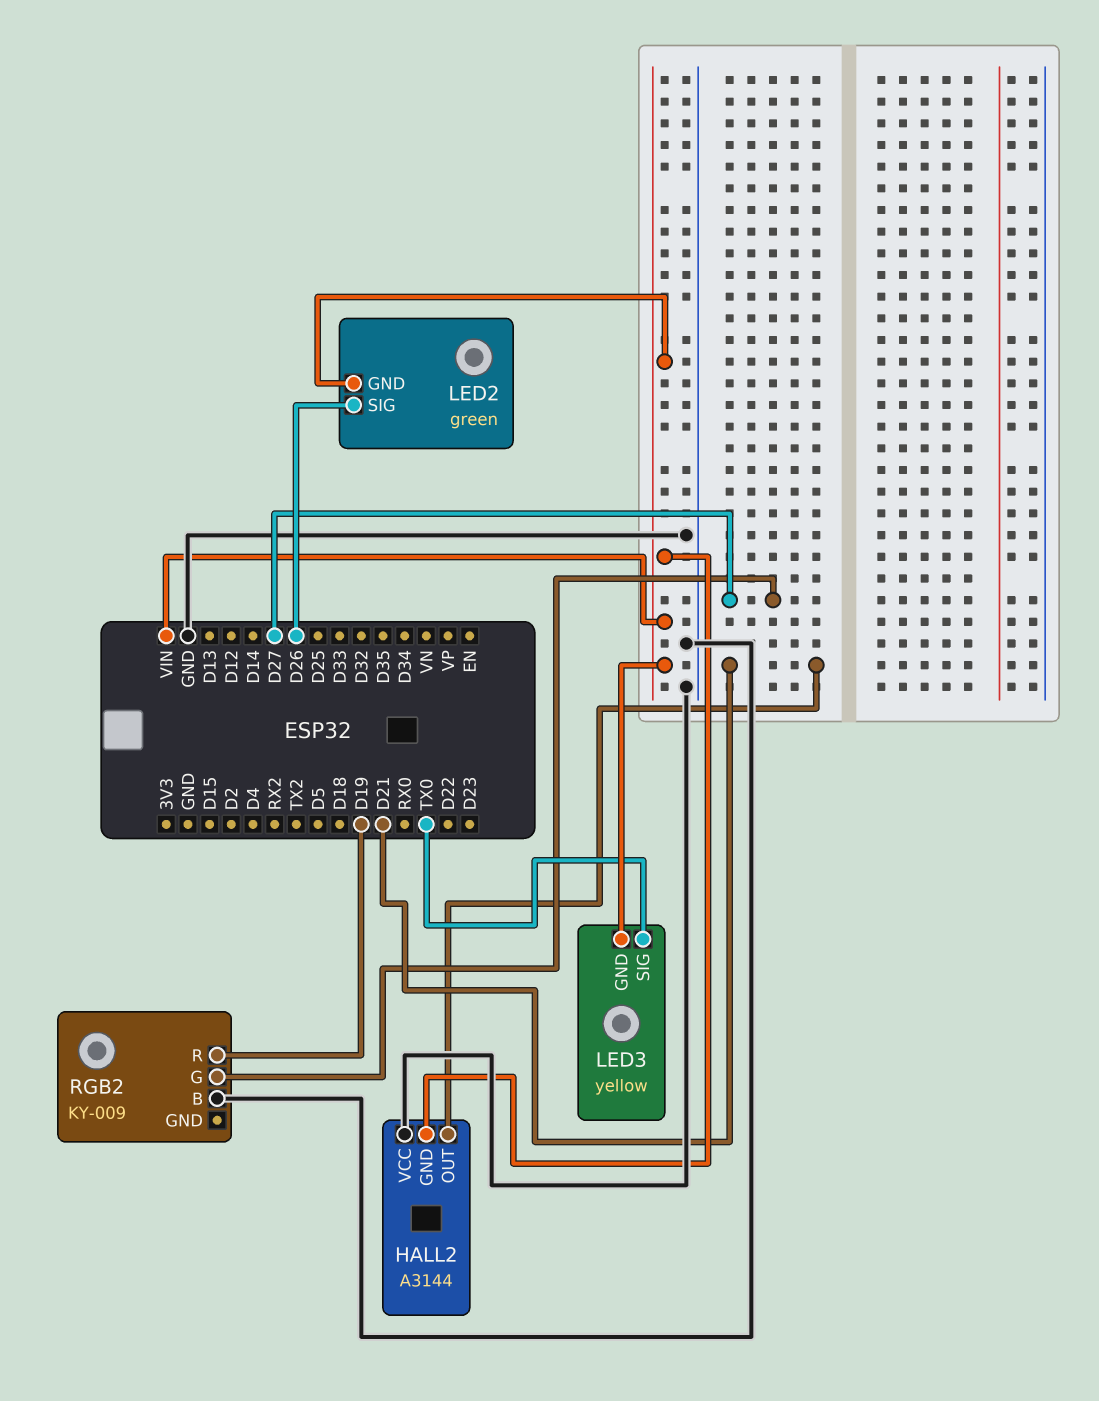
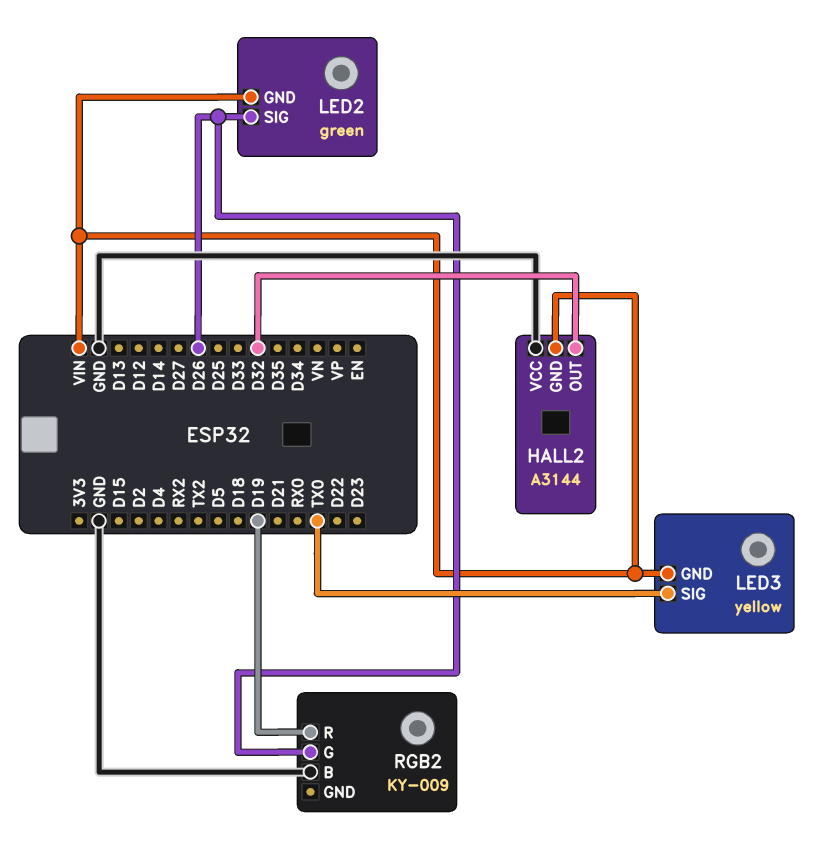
HALL2 pin OUT: D21 -> D32
RGB2 pin G: D27 -> D26

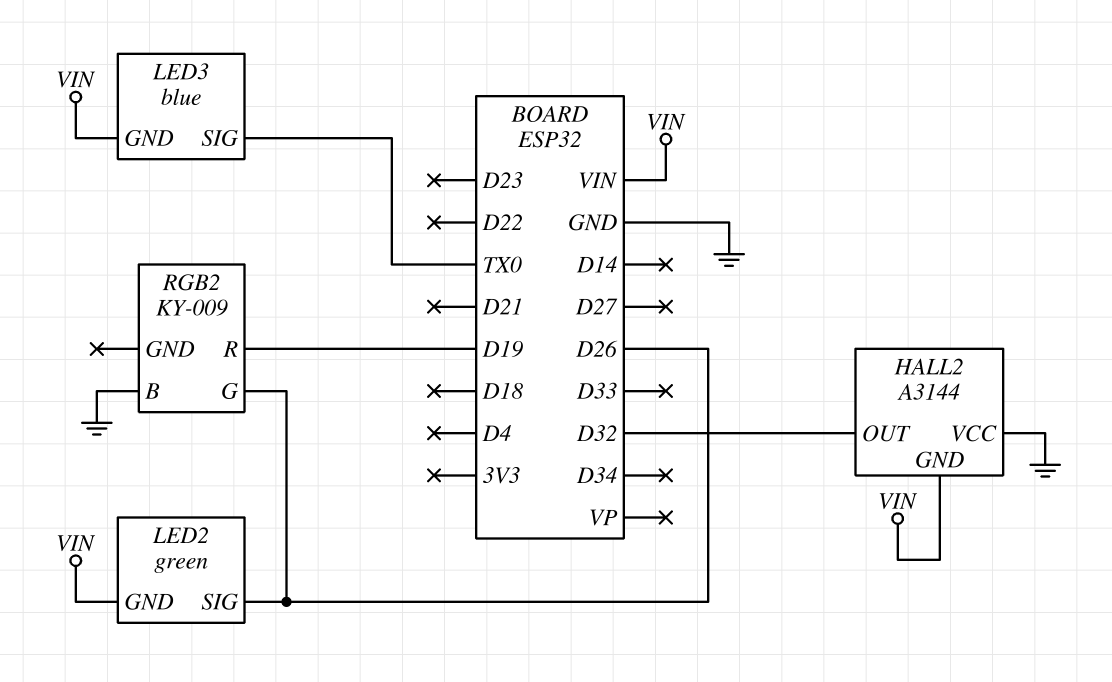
LED3: yellow -> blue

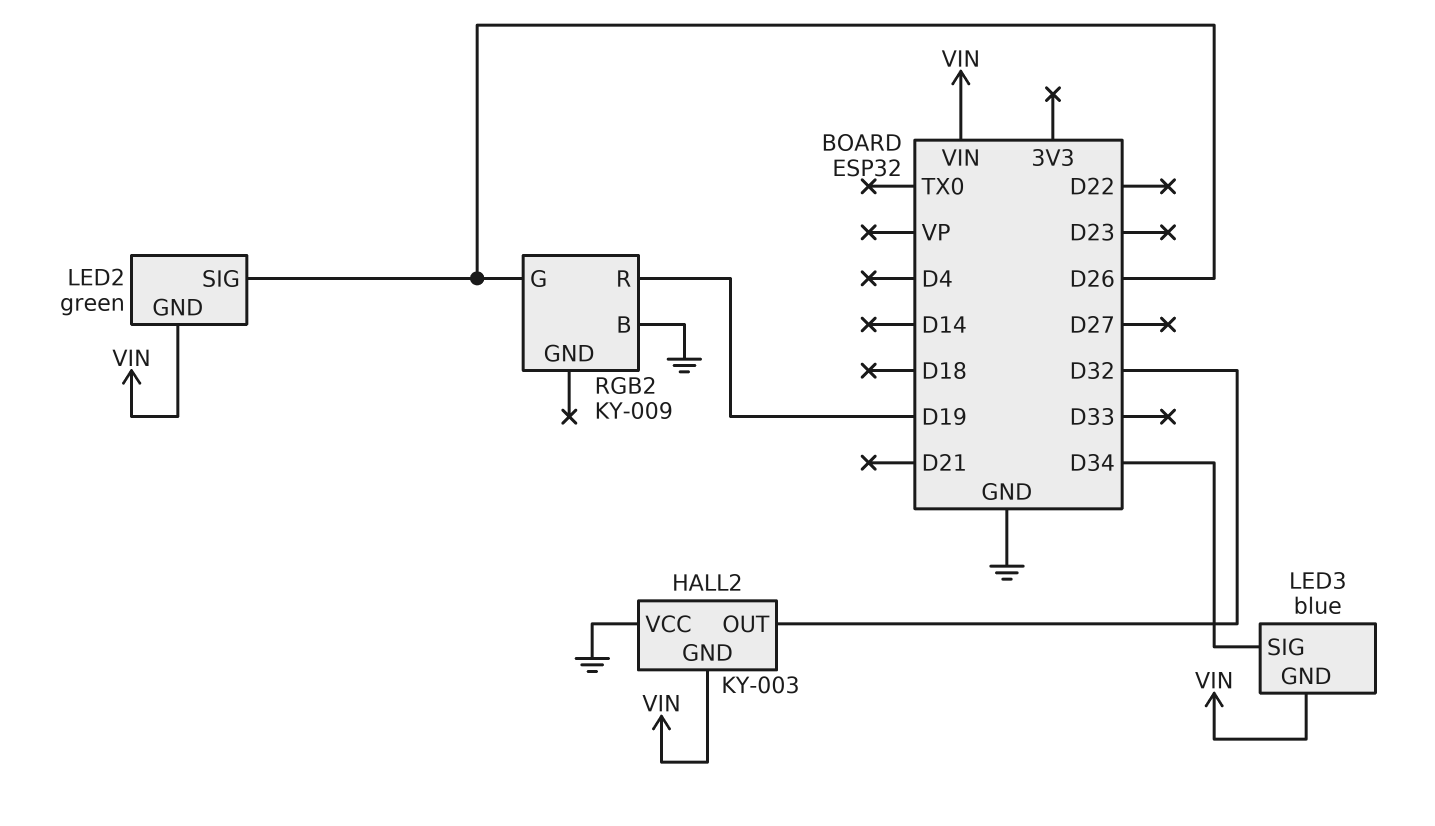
HALL2: A3144 -> KY-003
LED3 pin SIG: TX0 -> D34

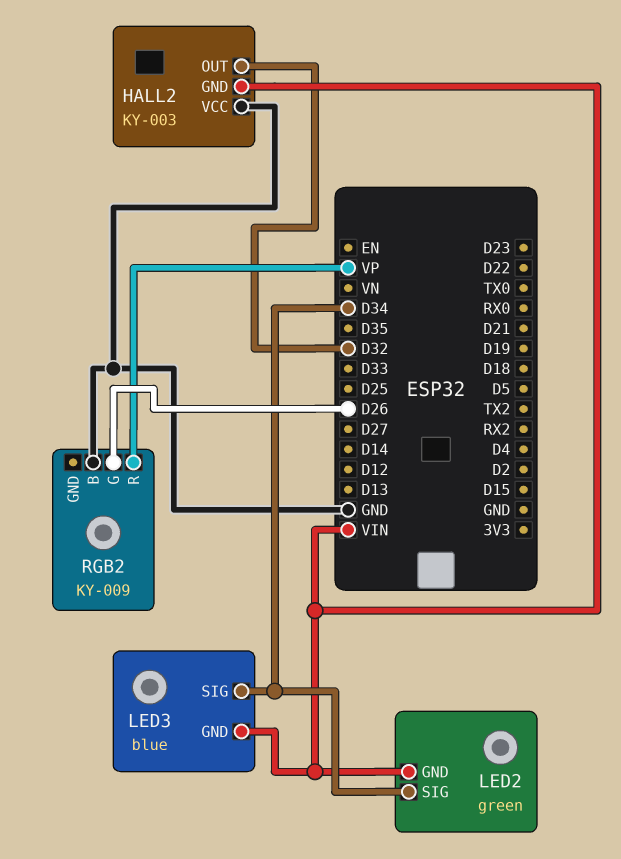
LED2 pin SIG: D26 -> D34
RGB2 pin R: D19 -> VP

